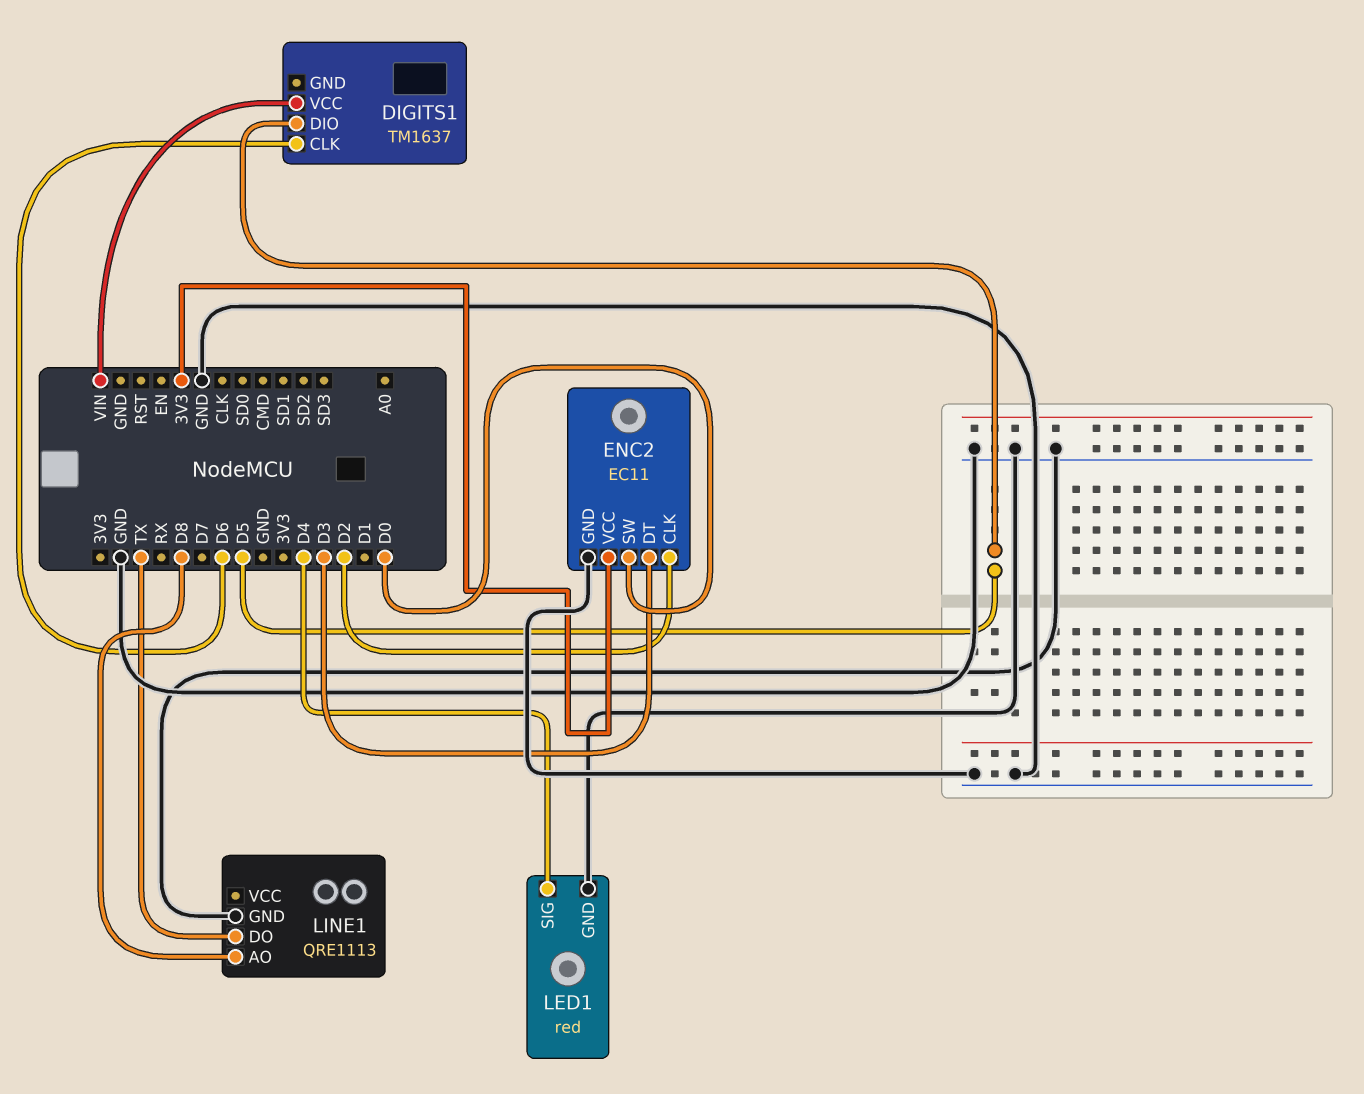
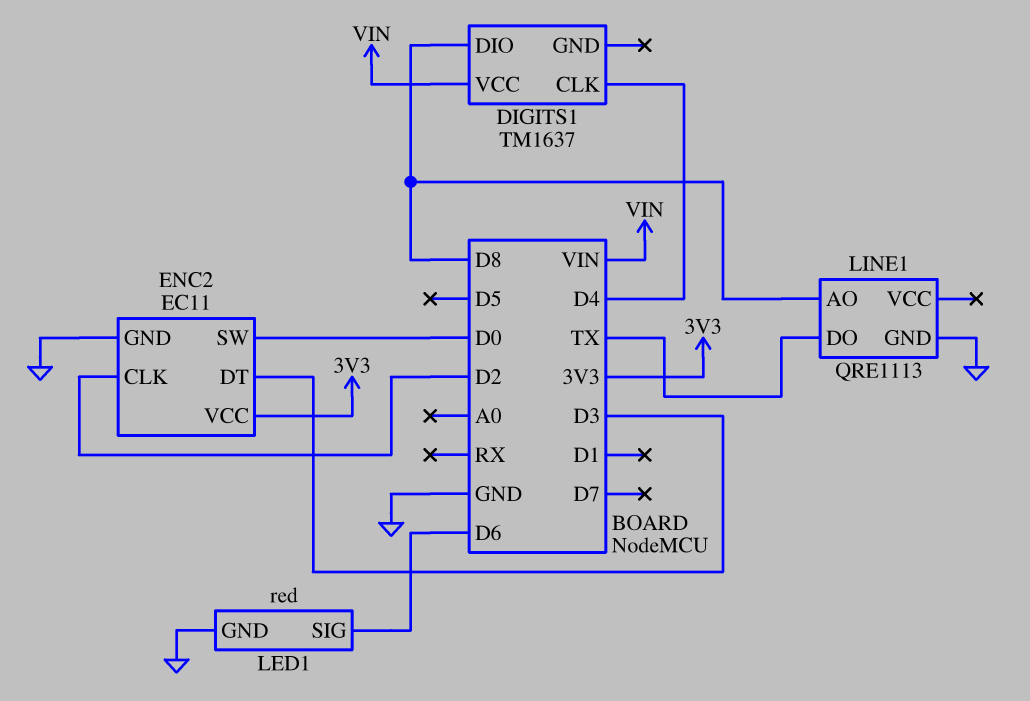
DIGITS1 pin CLK: D6 -> D4
DIGITS1 pin DIO: D5 -> D8
LED1 pin SIG: D4 -> D6

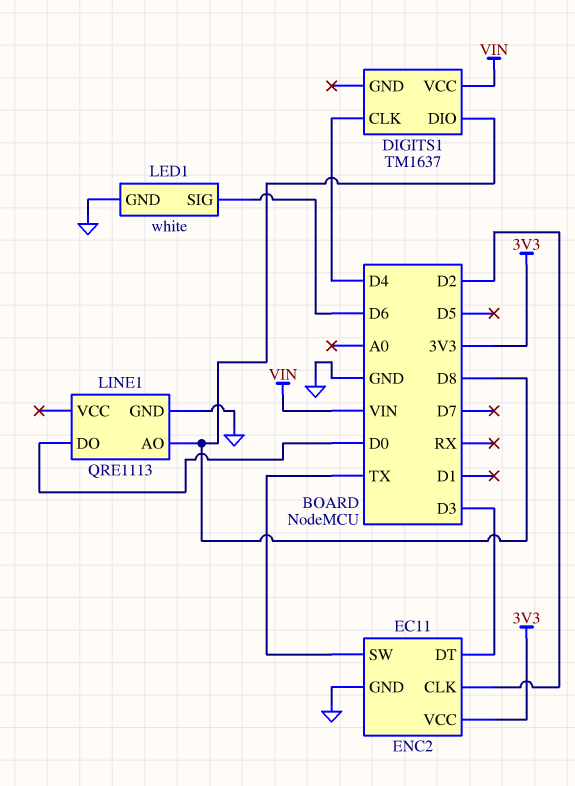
ENC2 pin SW: D0 -> TX
LED1: red -> white
LINE1 pin DO: TX -> D0

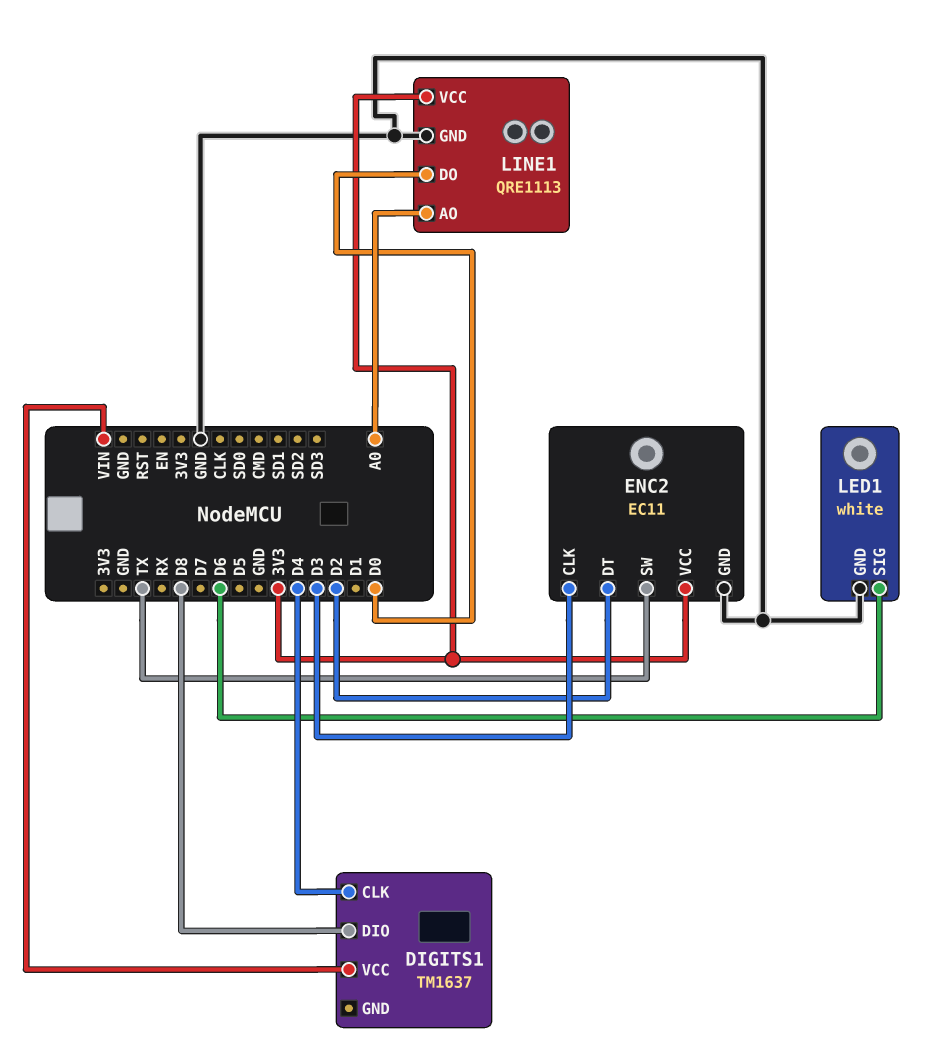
ENC2 pin CLK: D2 -> D3
ENC2 pin DT: D3 -> D2
LINE1 pin AO: D8 -> A0
LINE1 pin VCC: none -> 3V3

